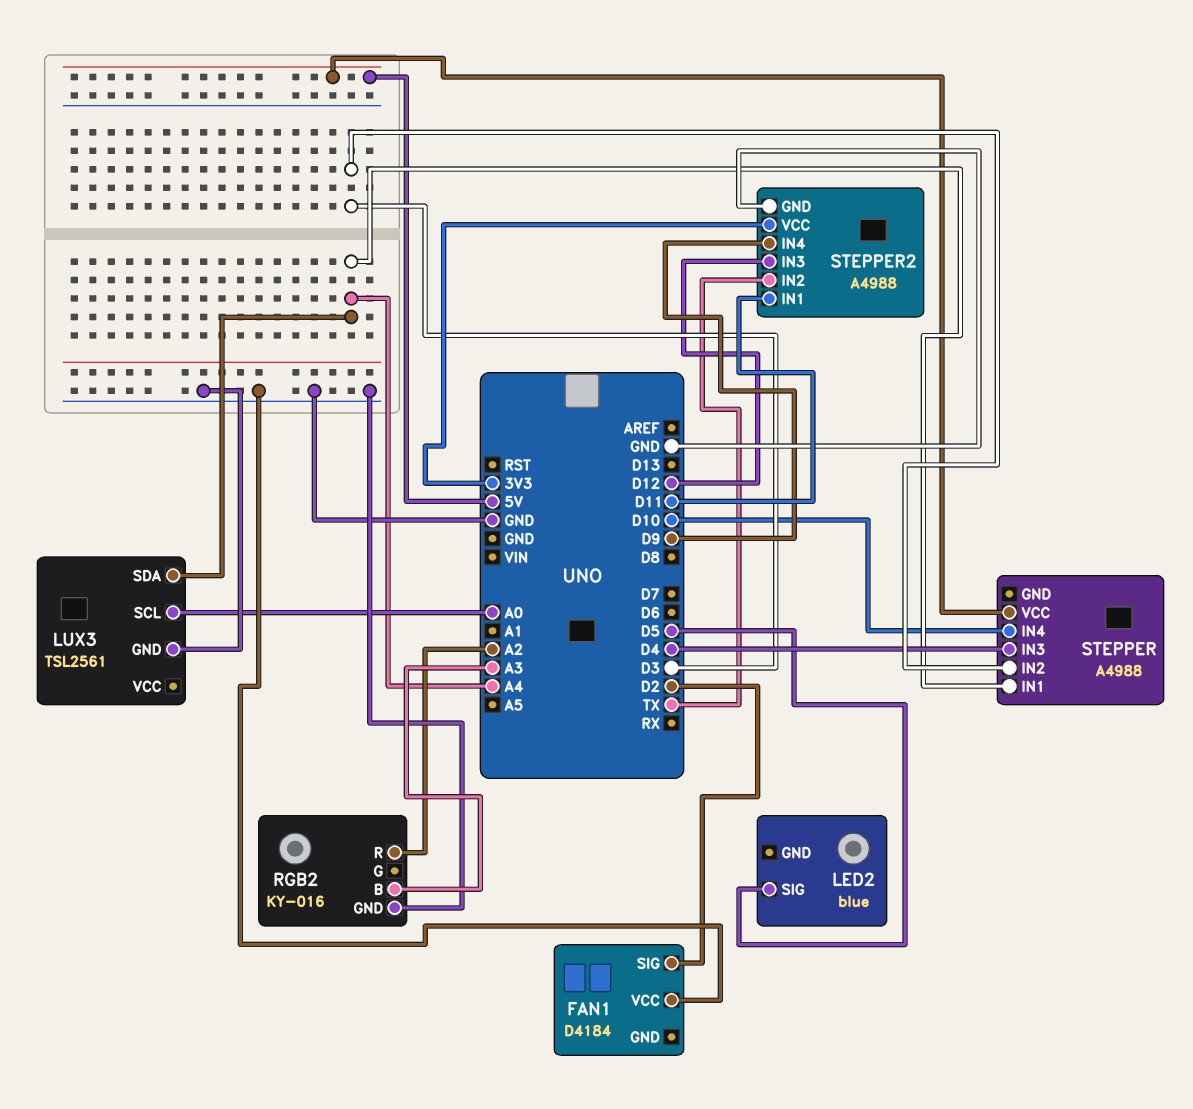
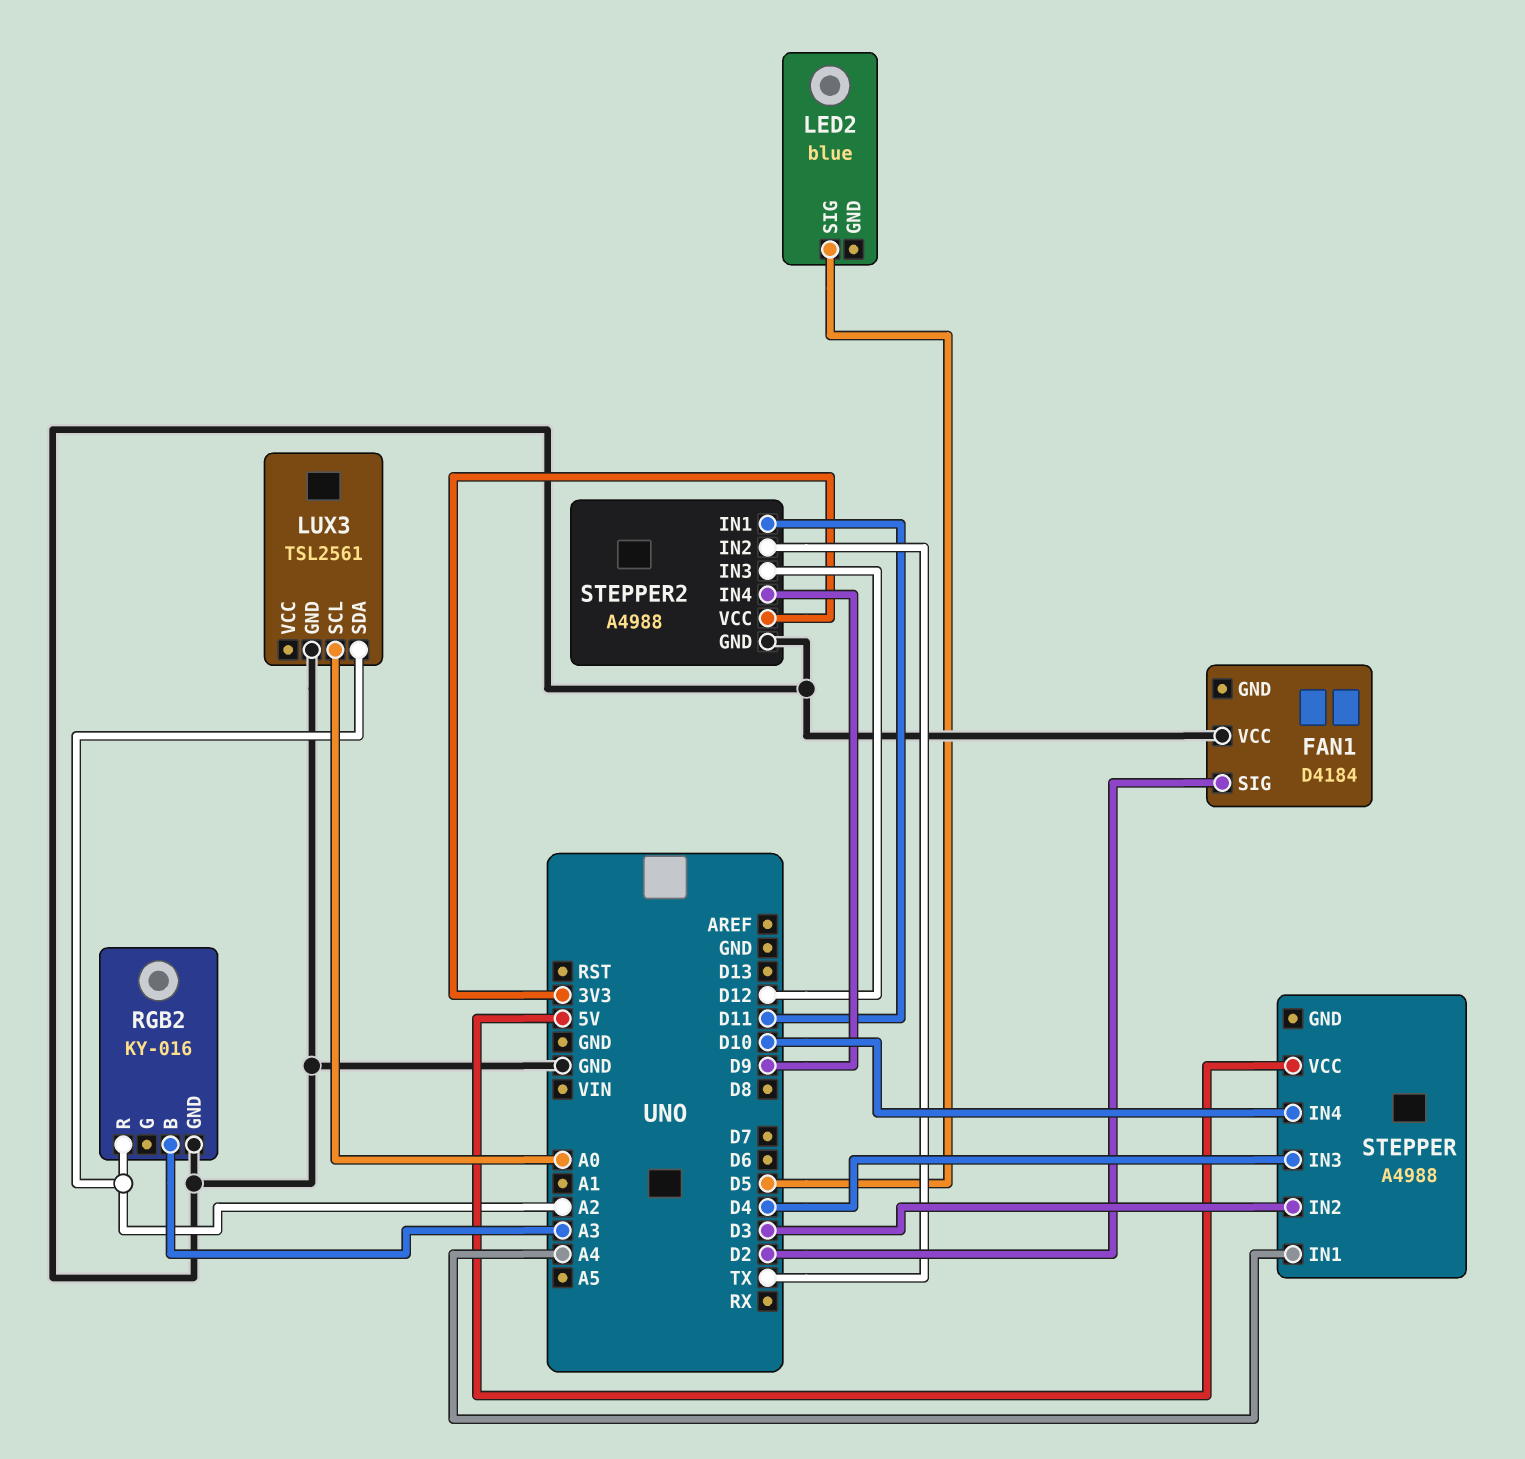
LUX3 pin SDA: A4 -> A2

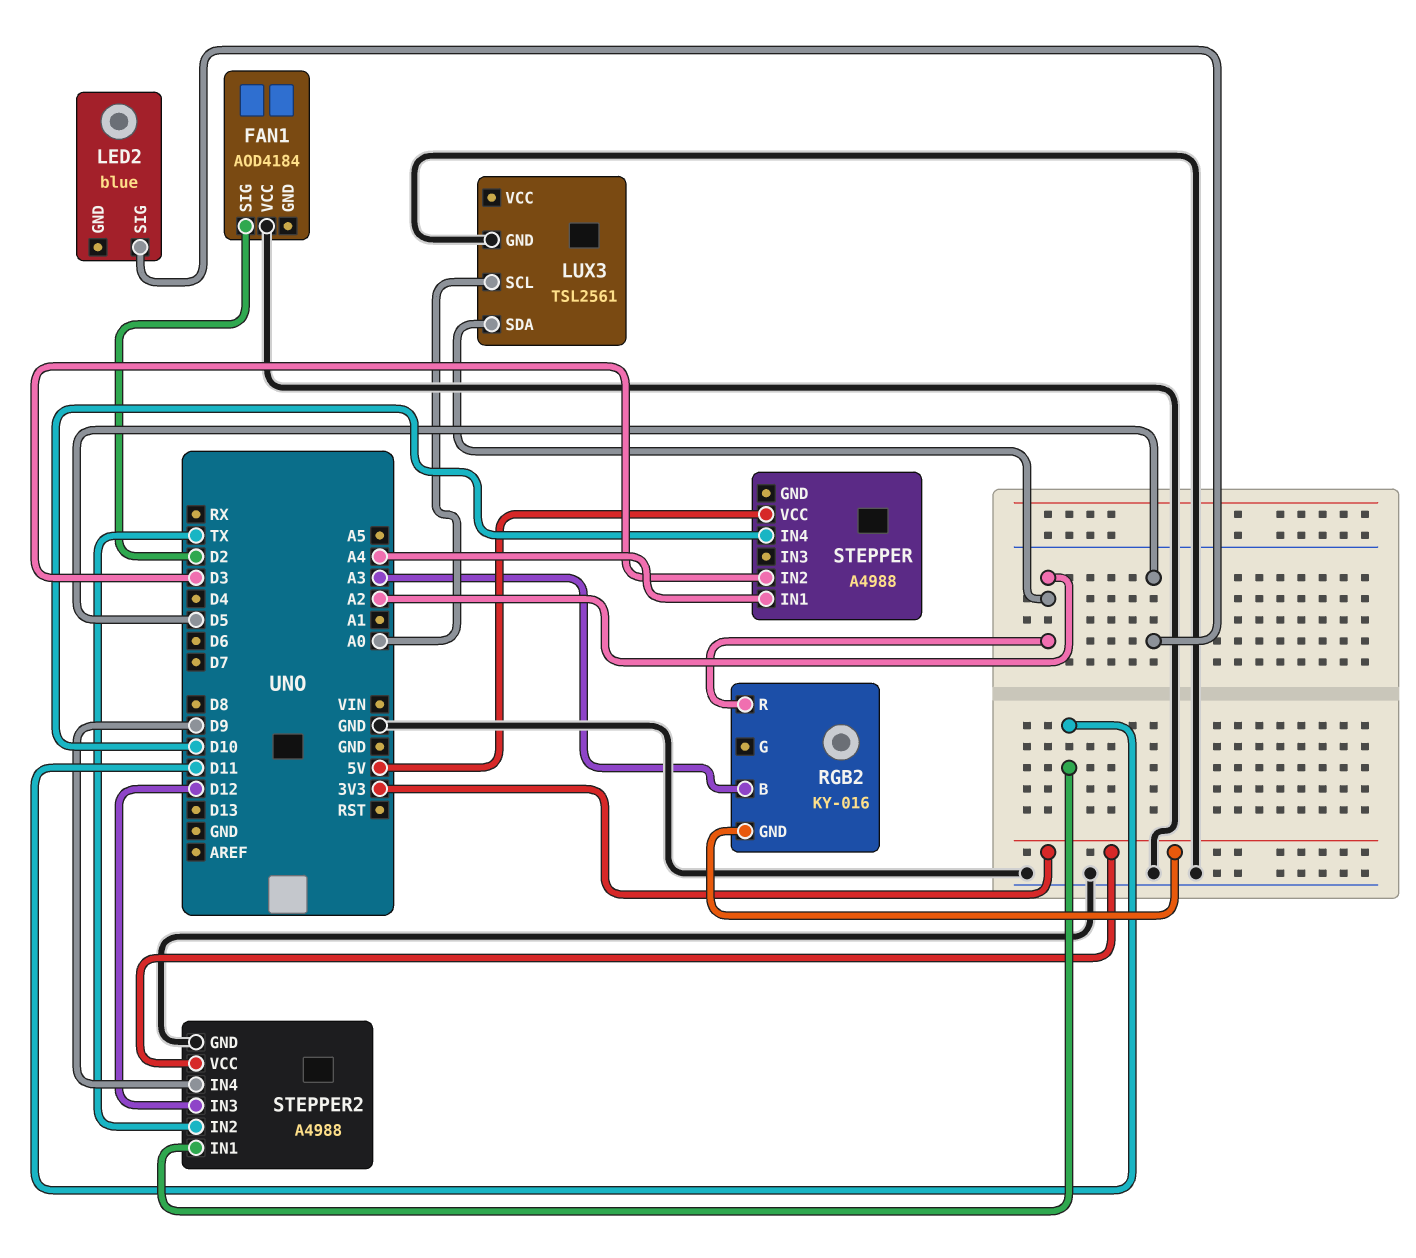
FAN1: D4184 -> AOD4184
RGB2 pin GND: GND -> 3V3
STEPPER pin IN3: D4 -> none

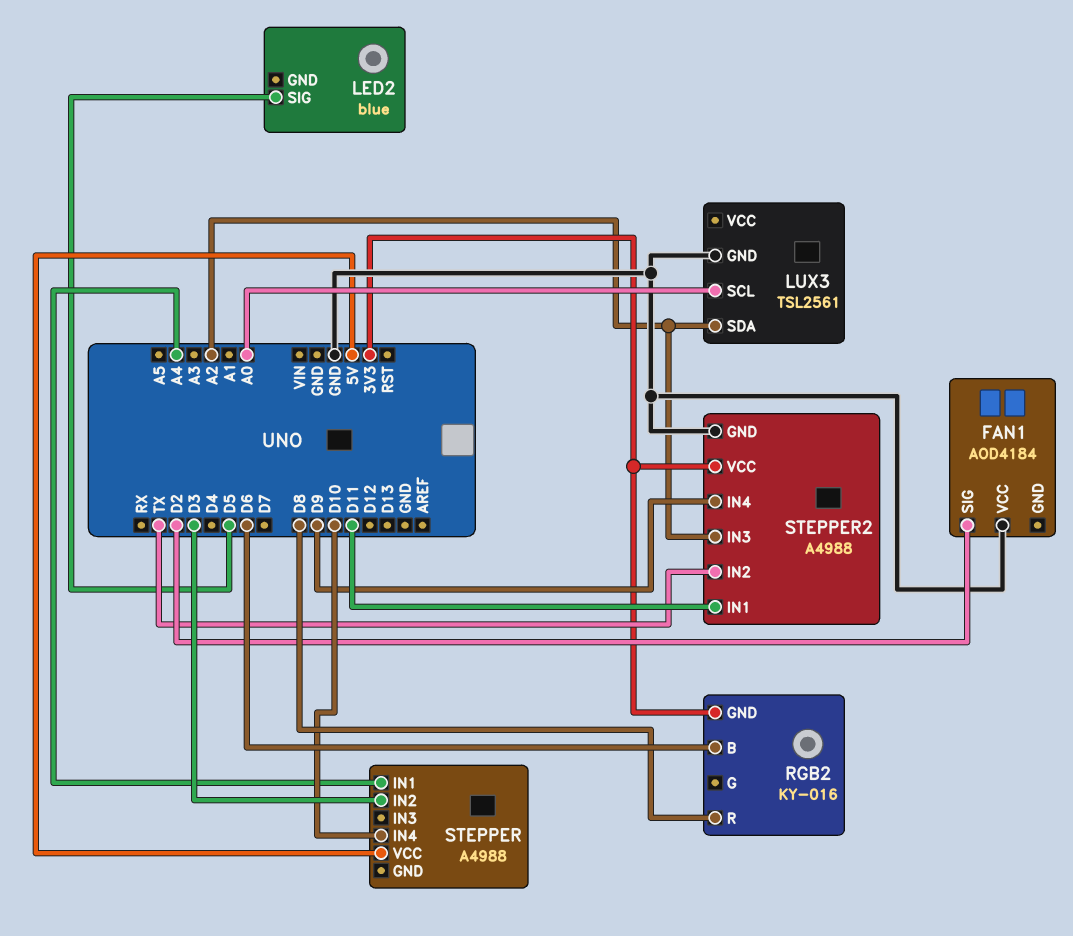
RGB2 pin B: A3 -> D6
RGB2 pin R: A2 -> D8
STEPPER2 pin IN3: D12 -> A2

